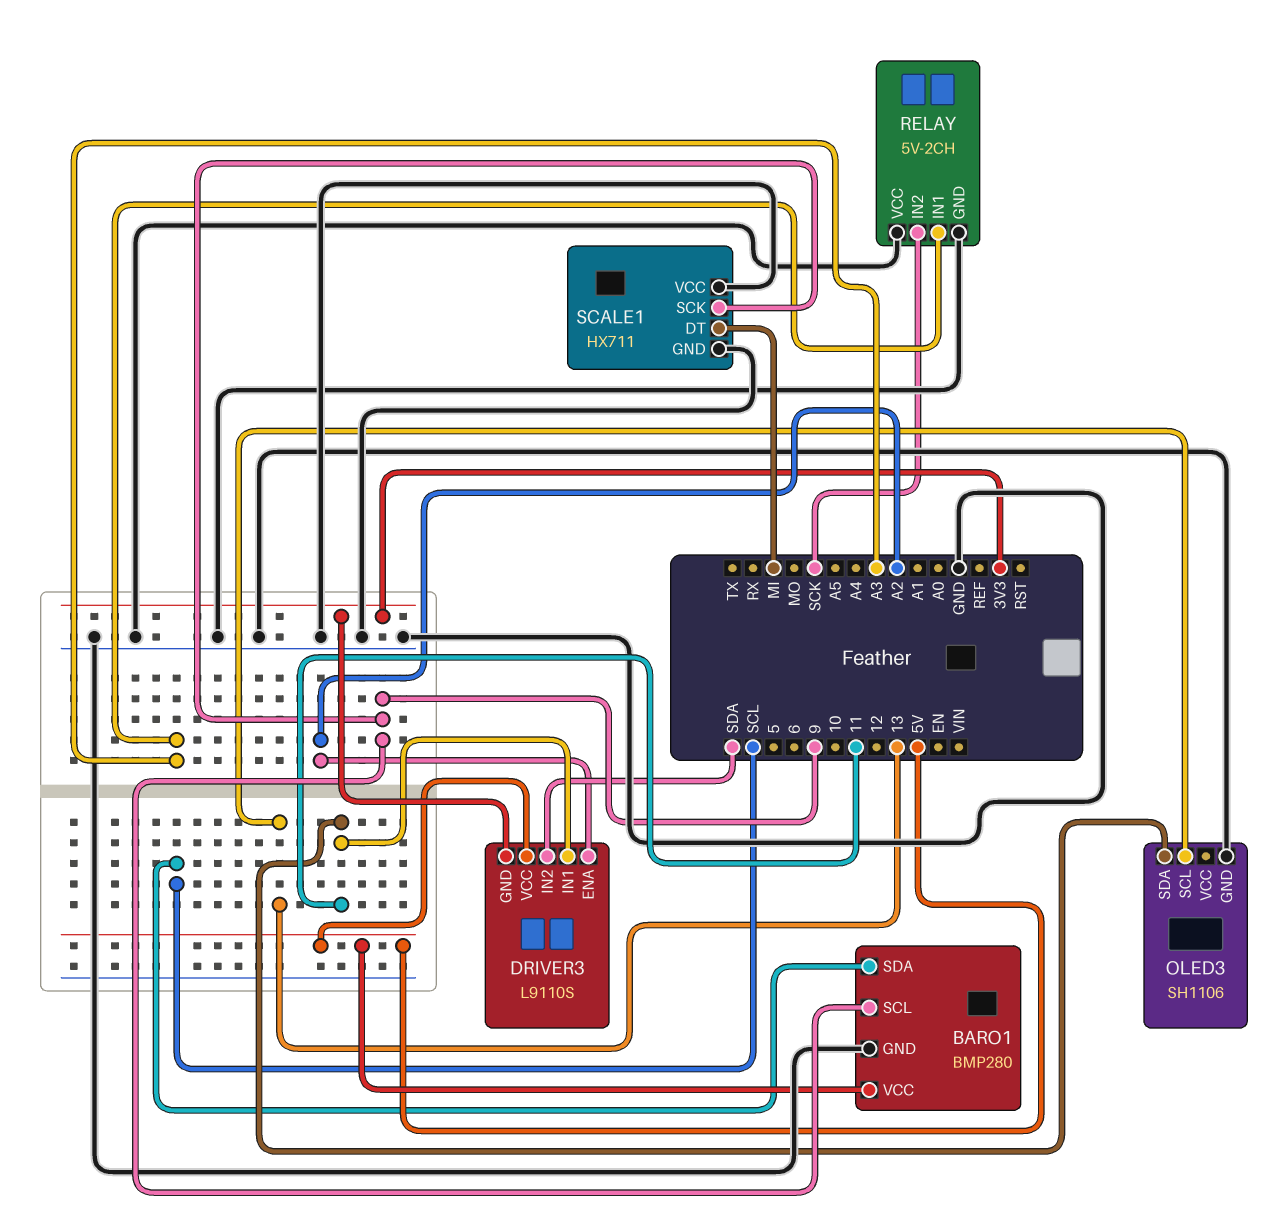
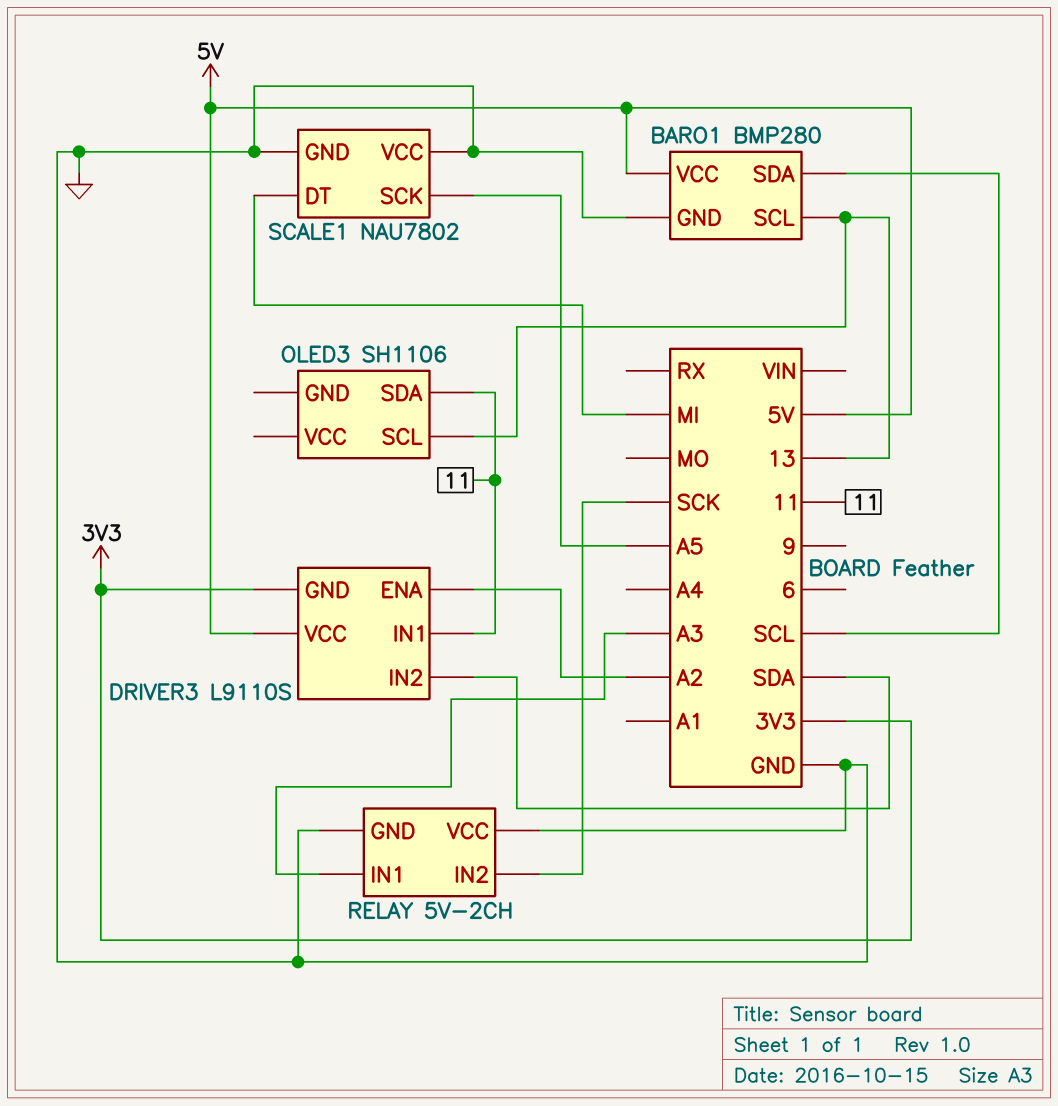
BARO1 pin SCL: 9 -> 13
OLED3 pin GND: GND -> none
SCALE1: HX711 -> NAU7802
SCALE1 pin SCK: 9 -> A5

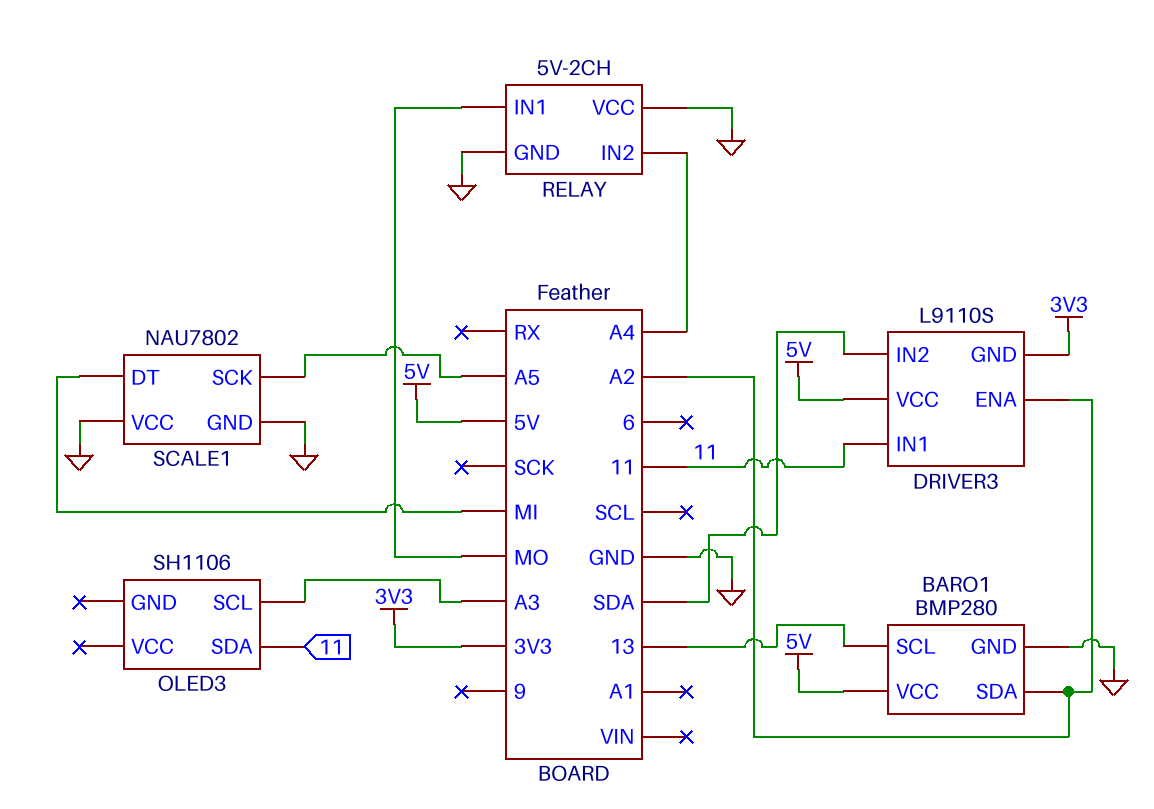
BARO1 pin SDA: SCL -> A2
OLED3 pin SCL: 13 -> A3
RELAY pin IN1: A3 -> MO
RELAY pin IN2: SCK -> A4

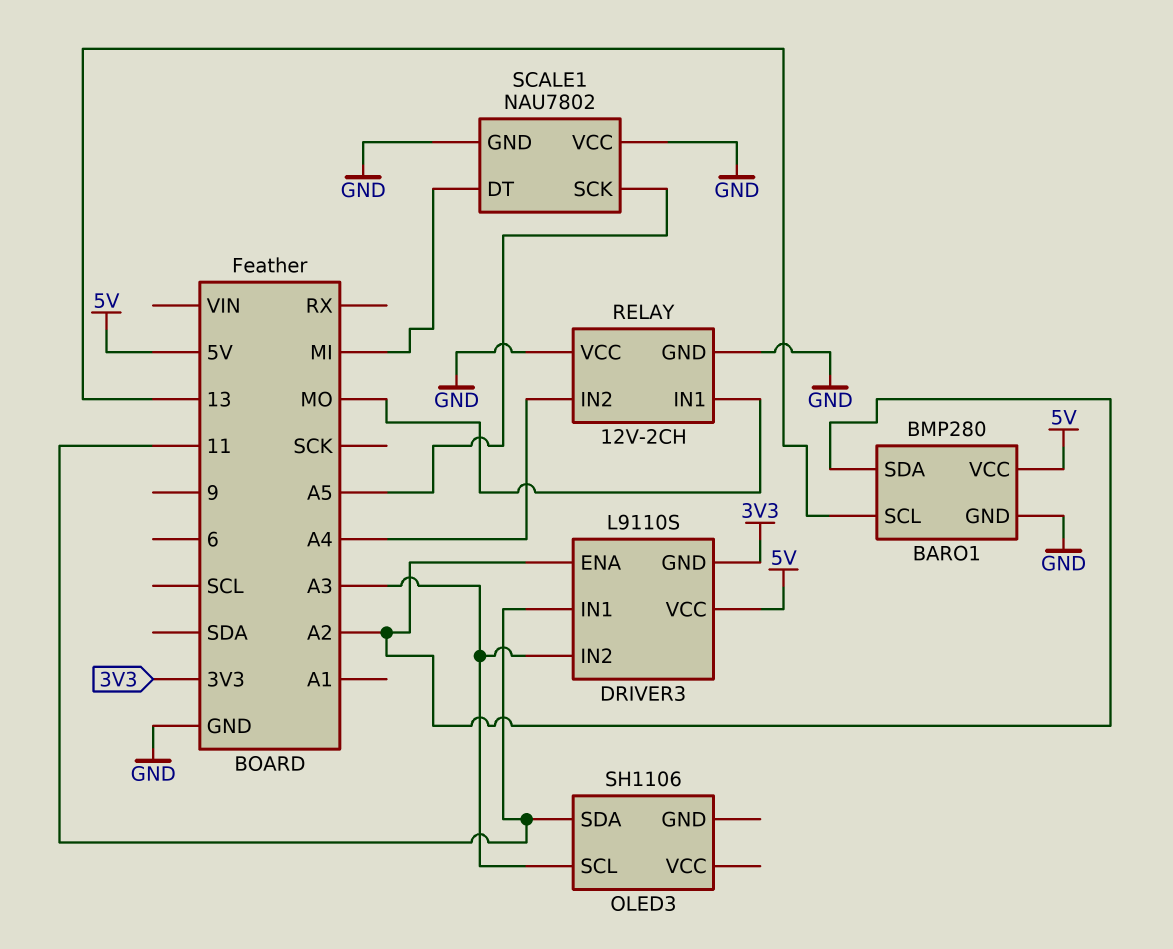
DRIVER3 pin IN2: SDA -> A3
RELAY: 5V-2CH -> 12V-2CH

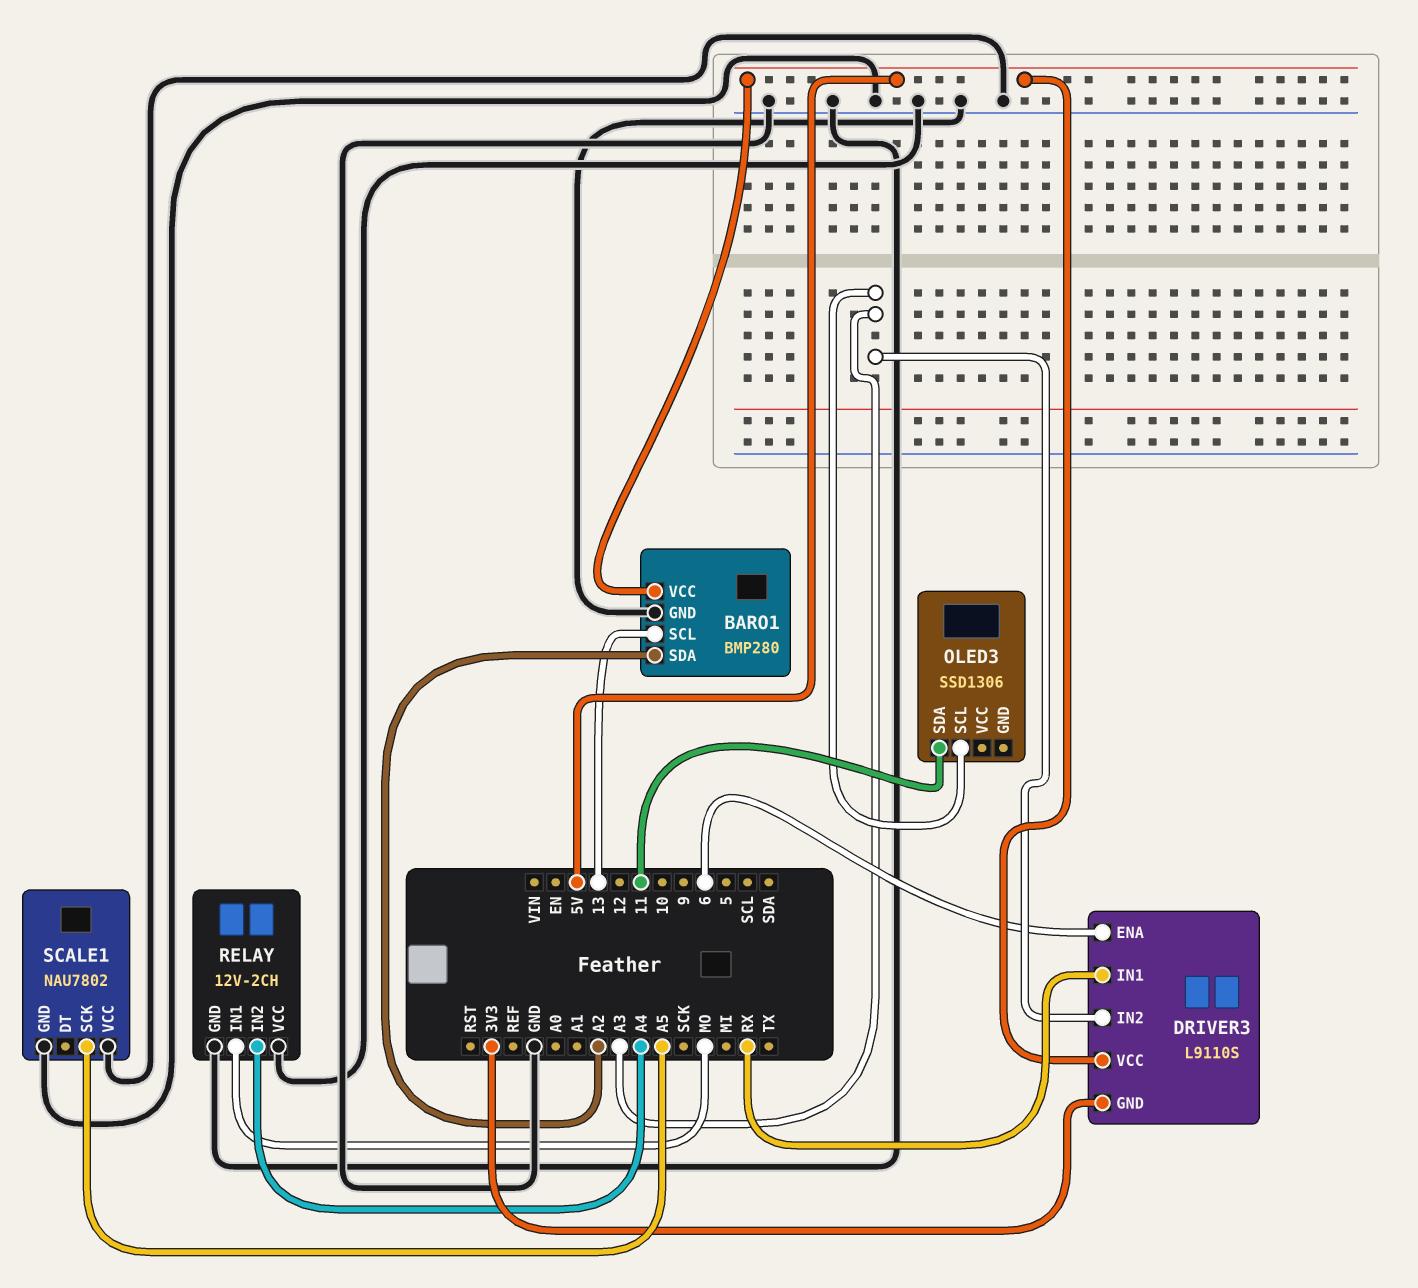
DRIVER3 pin ENA: A2 -> 6
DRIVER3 pin IN1: 11 -> RX
OLED3: SH1106 -> SSD1306
SCALE1 pin DT: MI -> none

